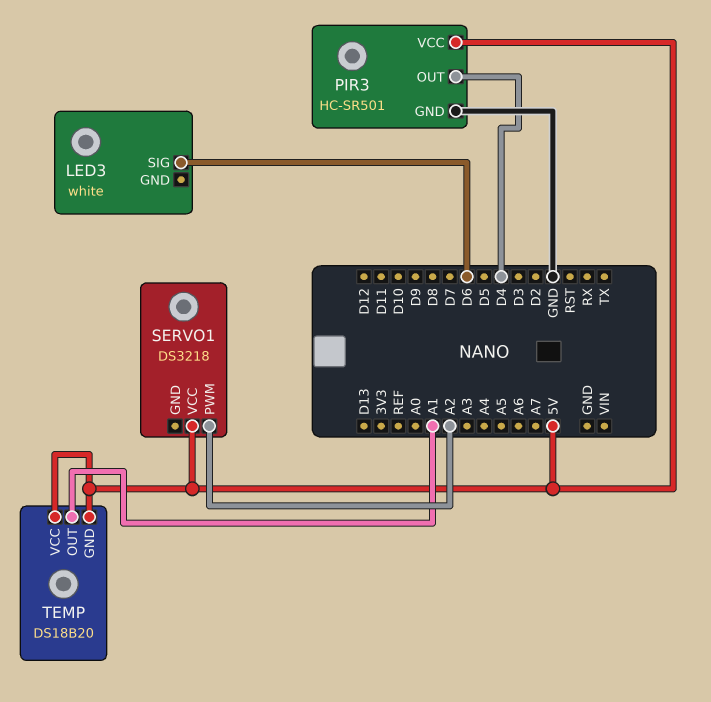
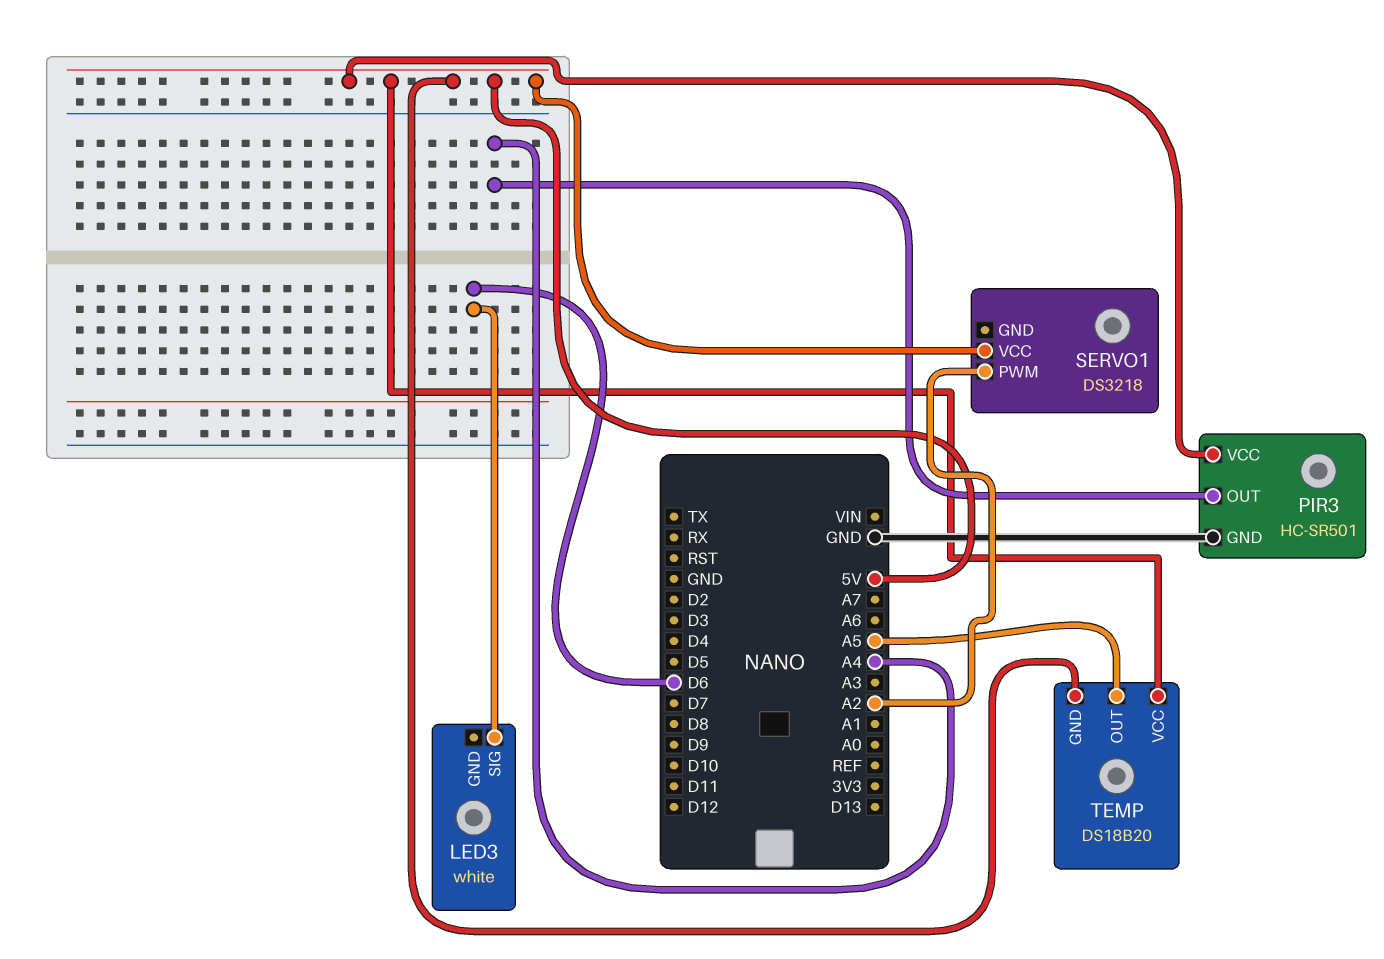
PIR3 pin OUT: D4 -> A4
TEMP pin OUT: A1 -> A5

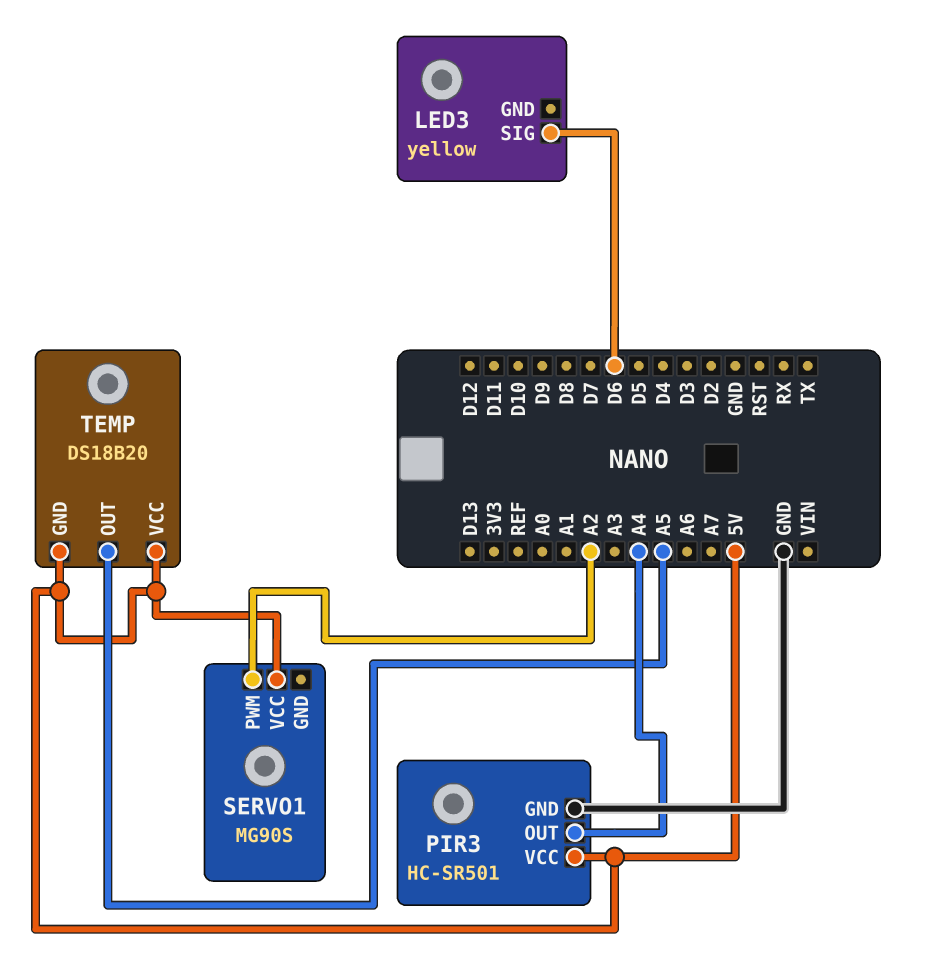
LED3: white -> yellow
SERVO1: DS3218 -> MG90S

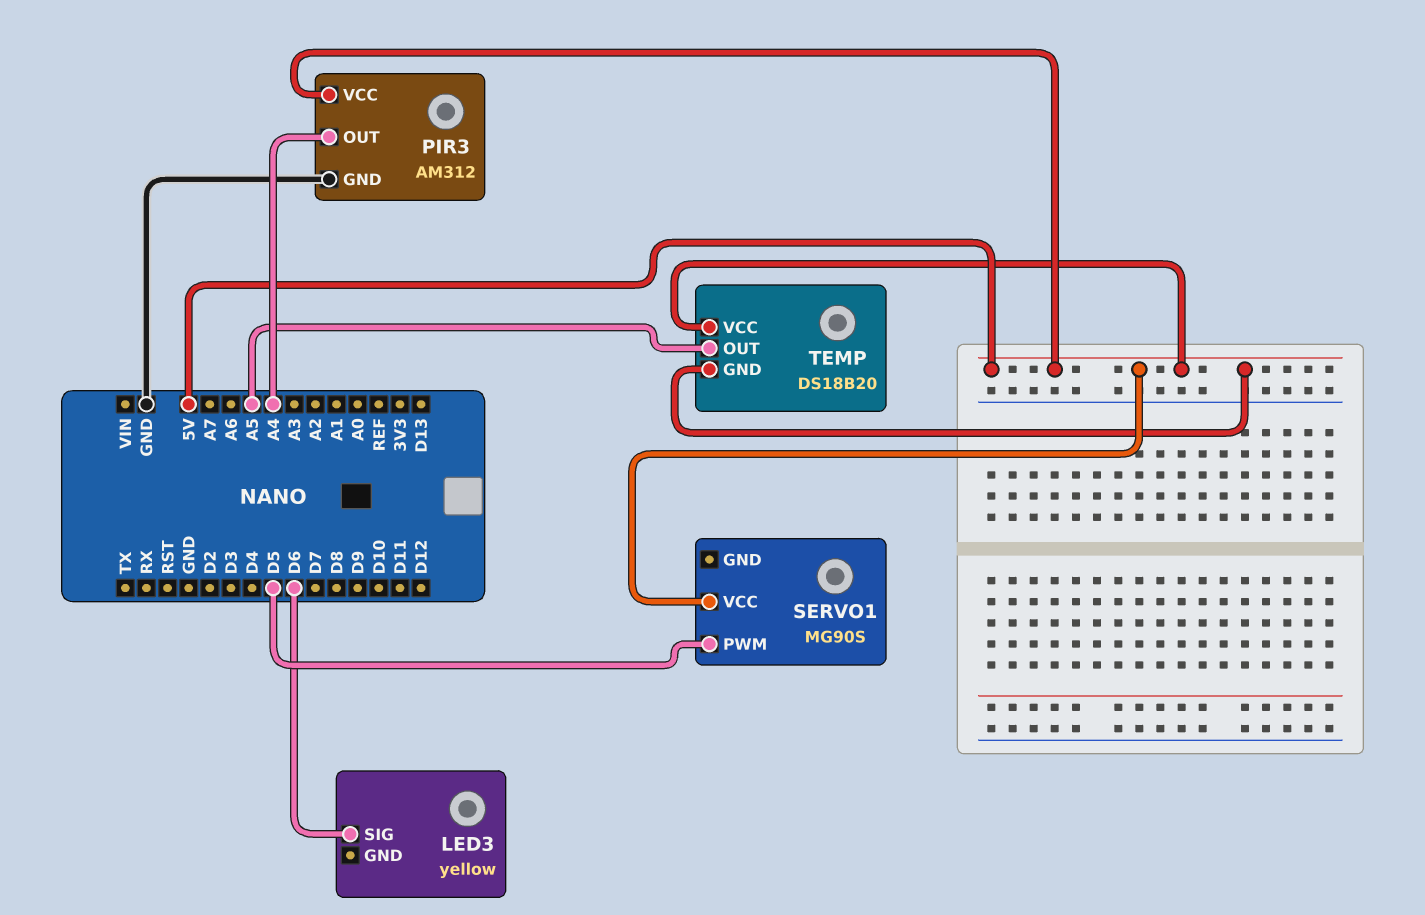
PIR3: HC-SR501 -> AM312
SERVO1 pin PWM: A2 -> D5

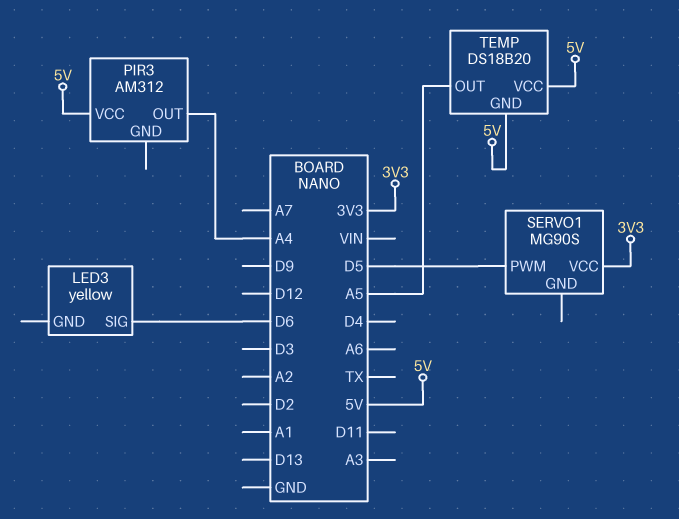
PIR3 pin GND: GND -> none
SERVO1 pin VCC: 5V -> 3V3

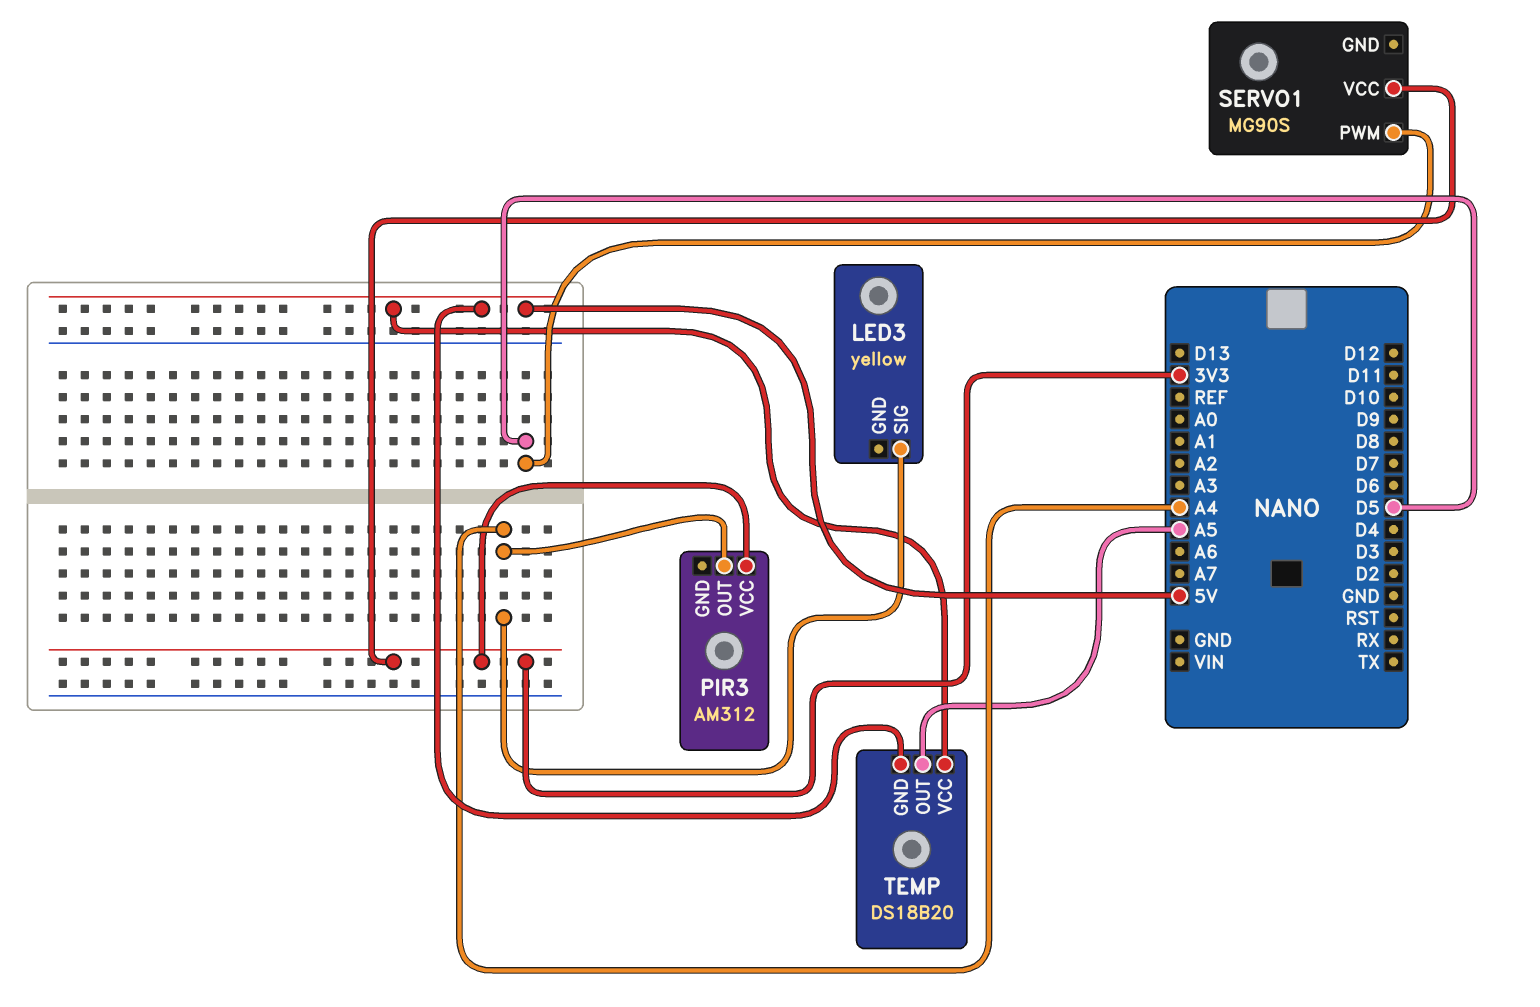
LED3 pin SIG: D6 -> A4
PIR3 pin VCC: 5V -> 3V3

